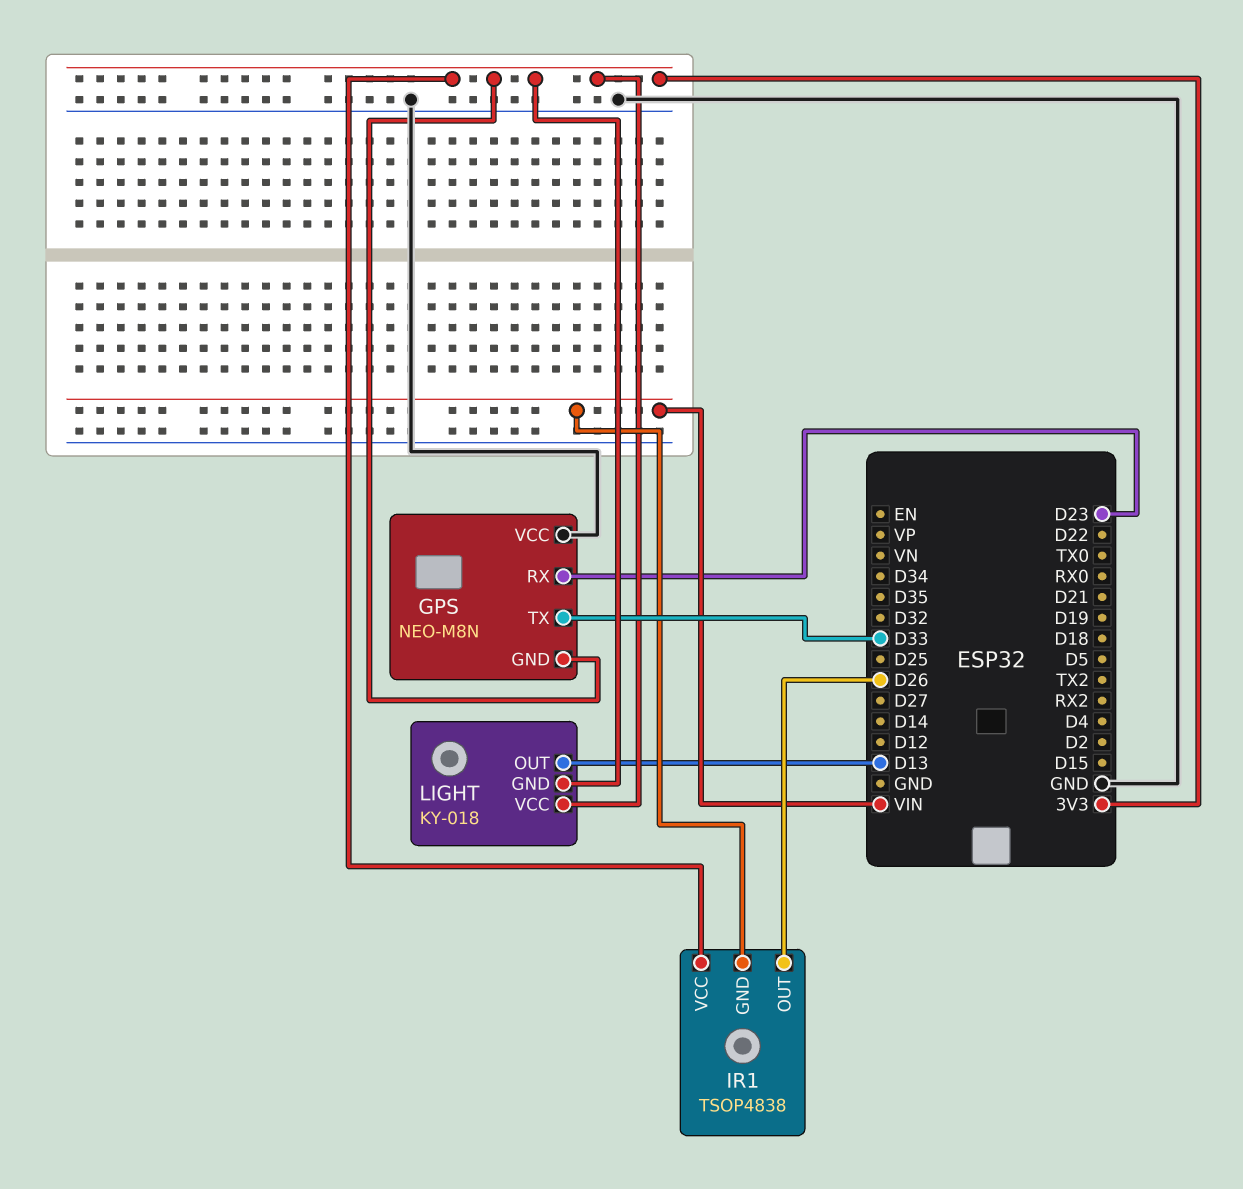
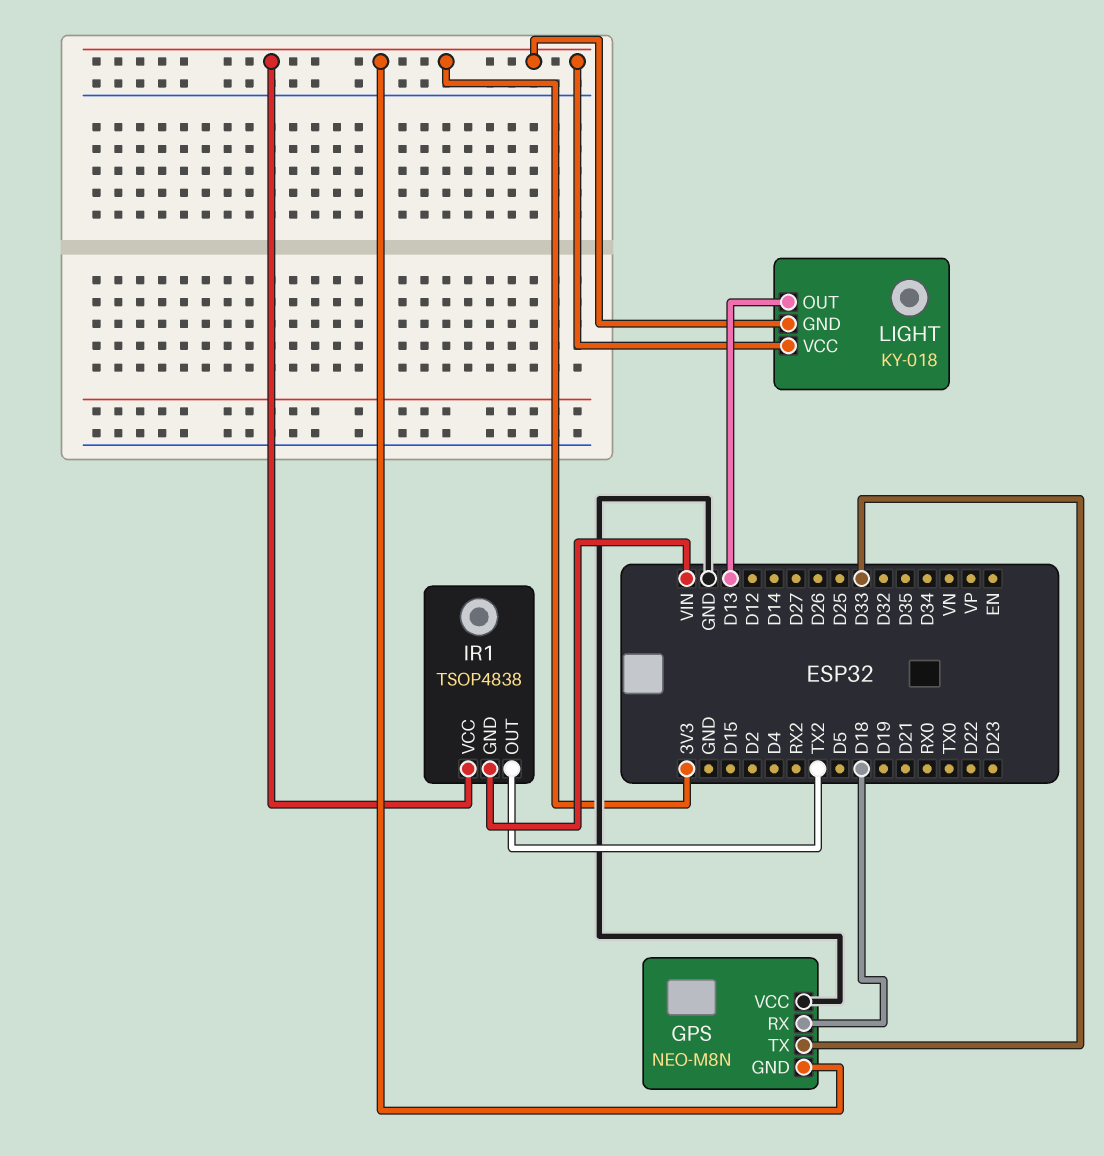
GPS pin RX: D23 -> D18
IR1 pin OUT: D26 -> TX2

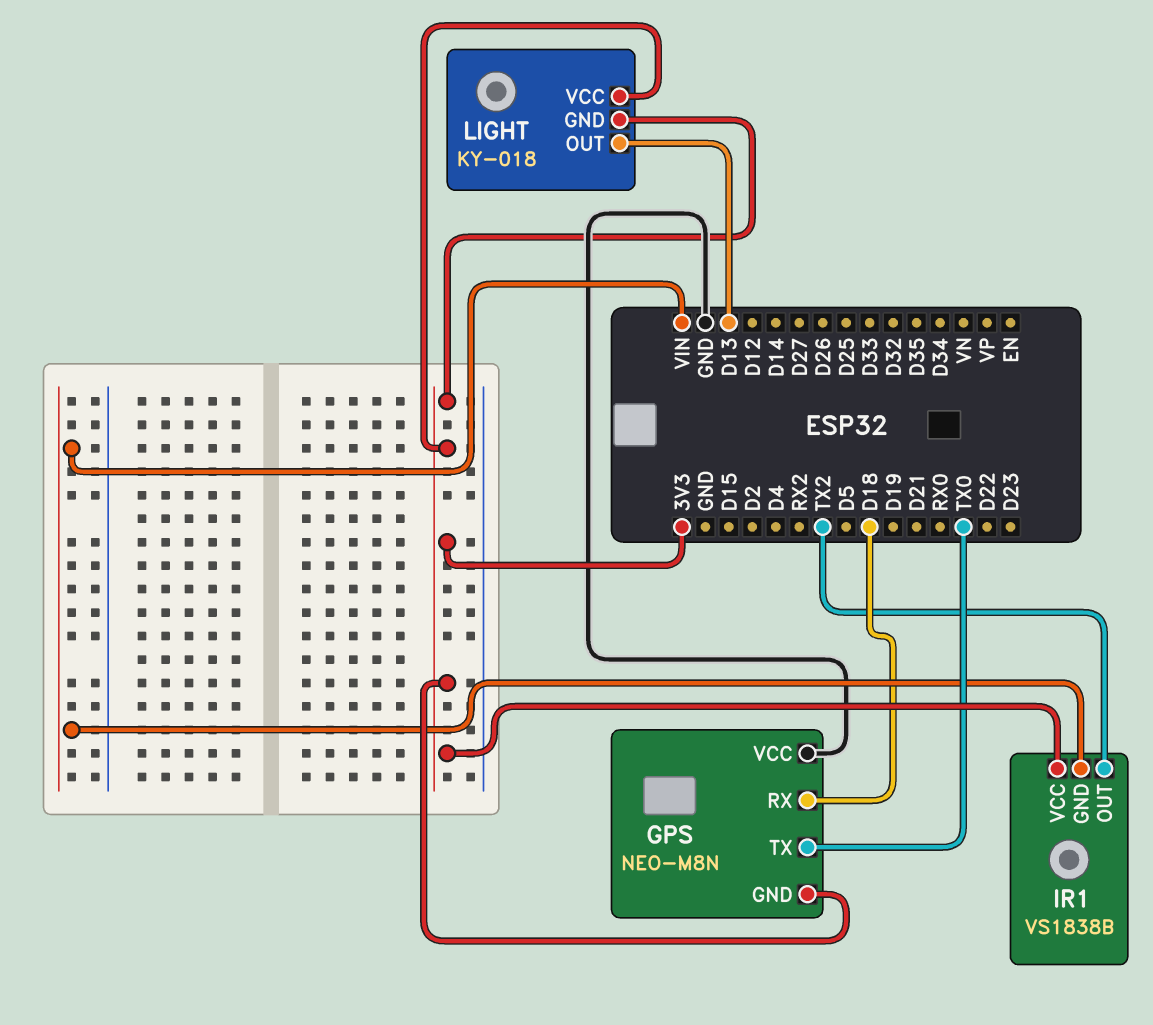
GPS pin TX: D33 -> TX0
IR1: TSOP4838 -> VS1838B

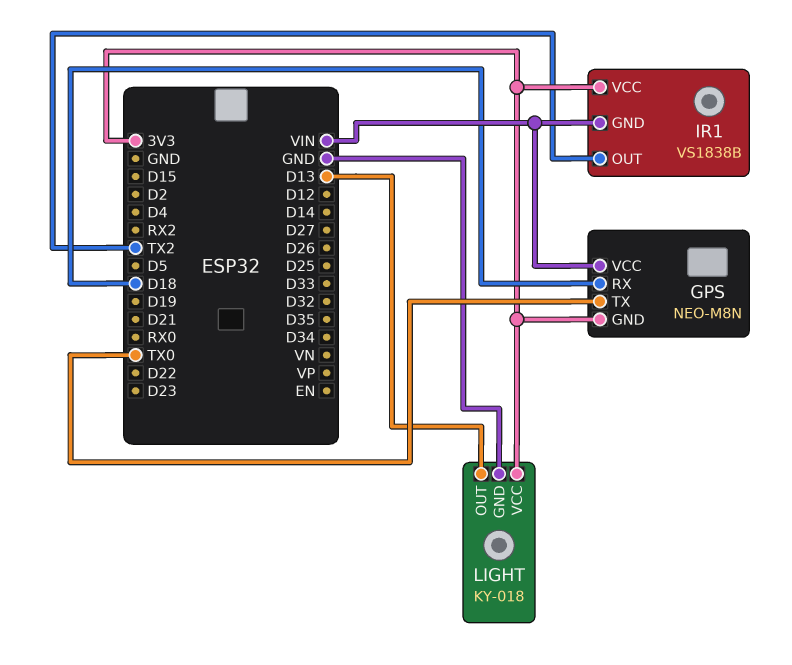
GPS pin VCC: GND -> VIN
LIGHT pin GND: 3V3 -> GND

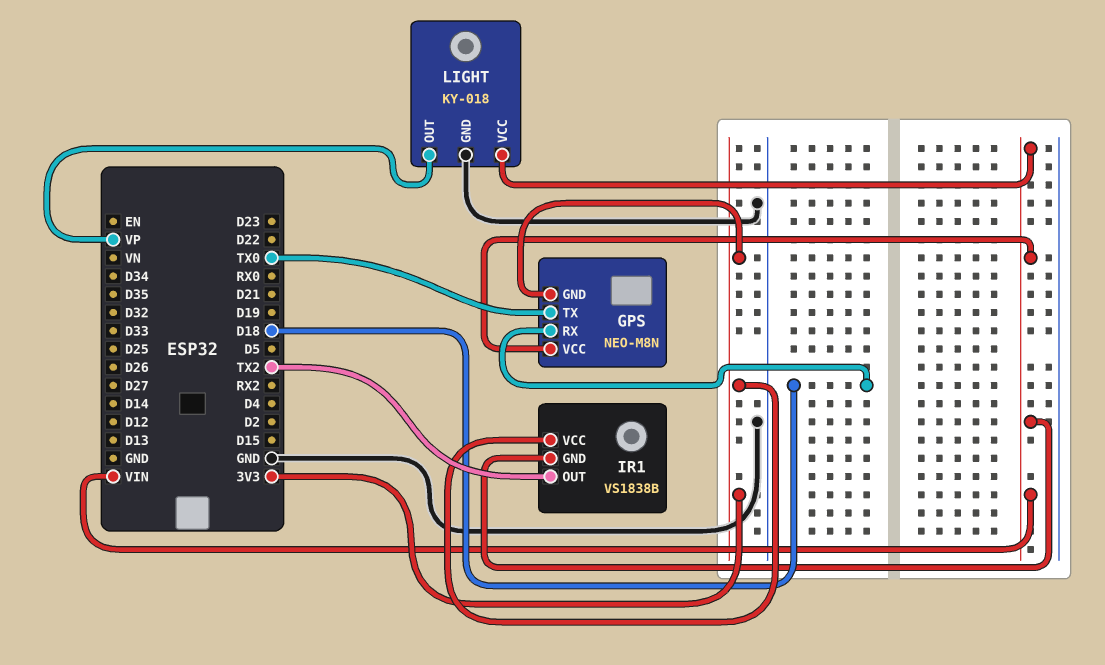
LIGHT pin OUT: D13 -> VP
LIGHT pin VCC: 3V3 -> VIN

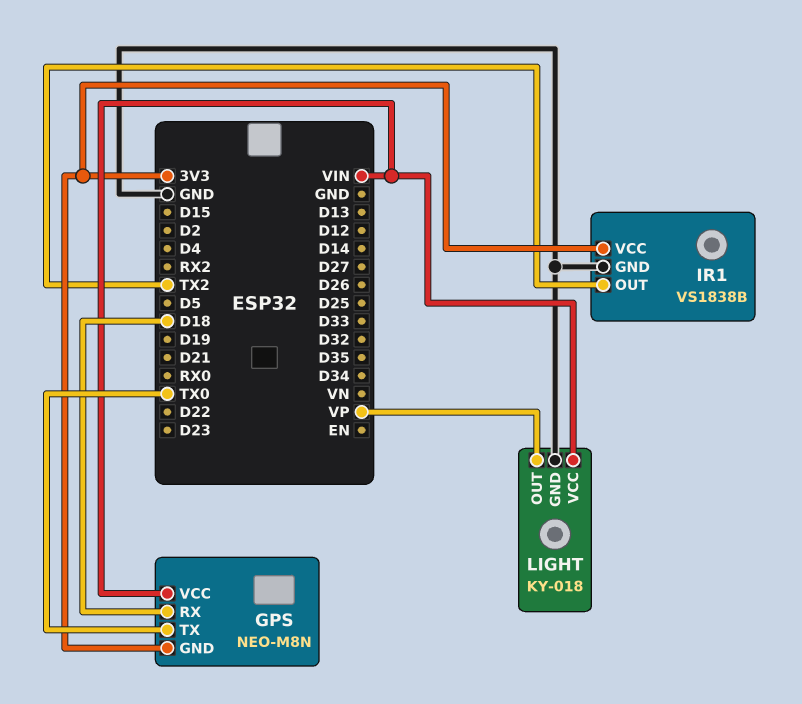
IR1 pin GND: VIN -> GND

